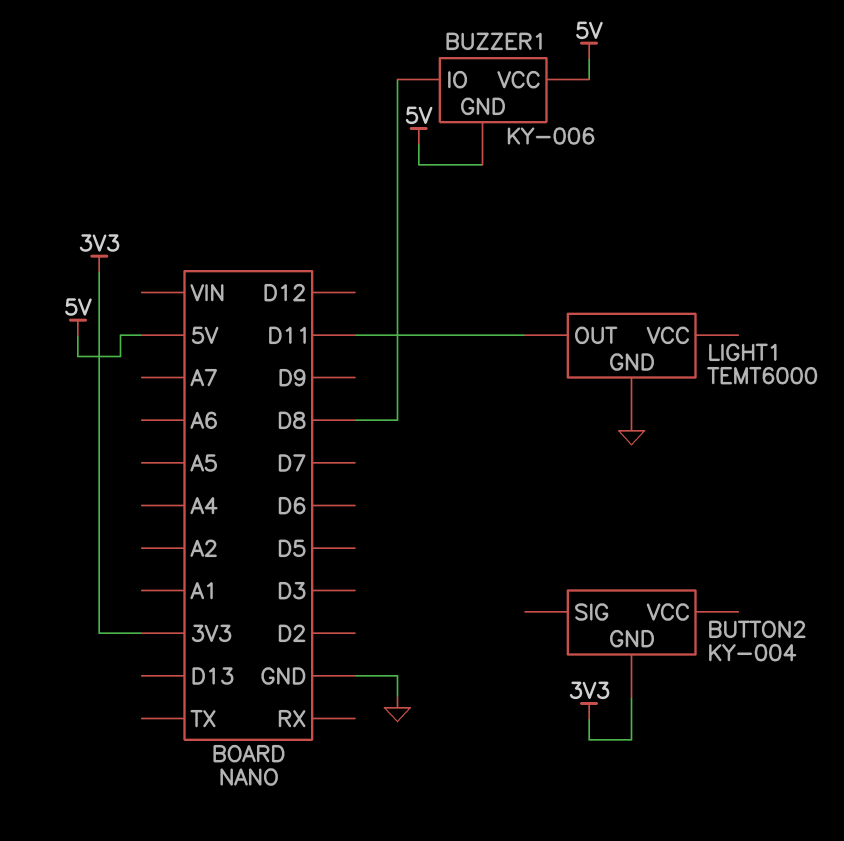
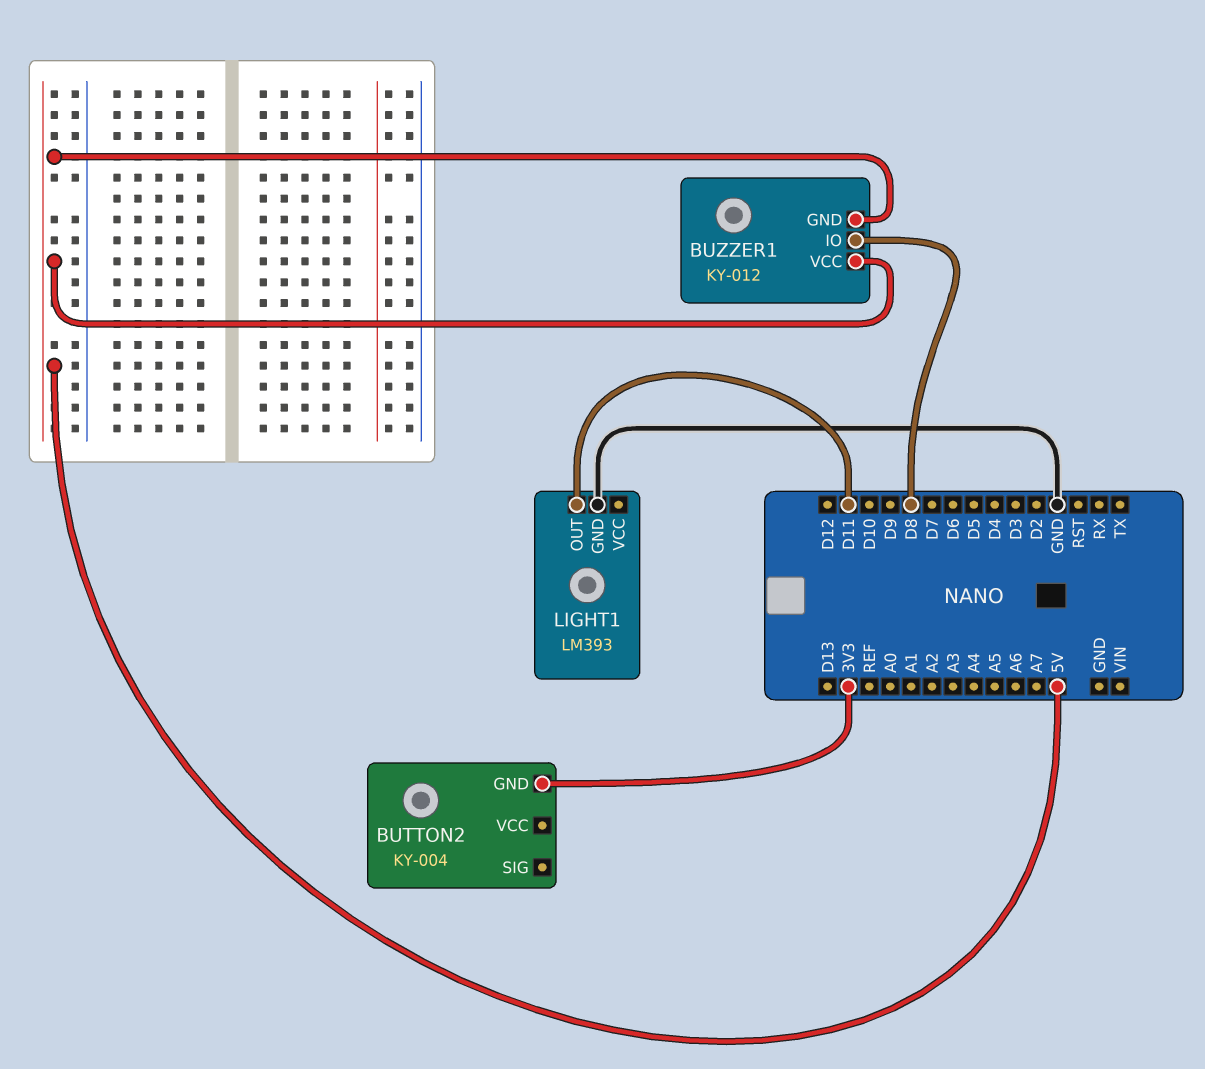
BUZZER1: KY-006 -> KY-012
LIGHT1: TEMT6000 -> LM393

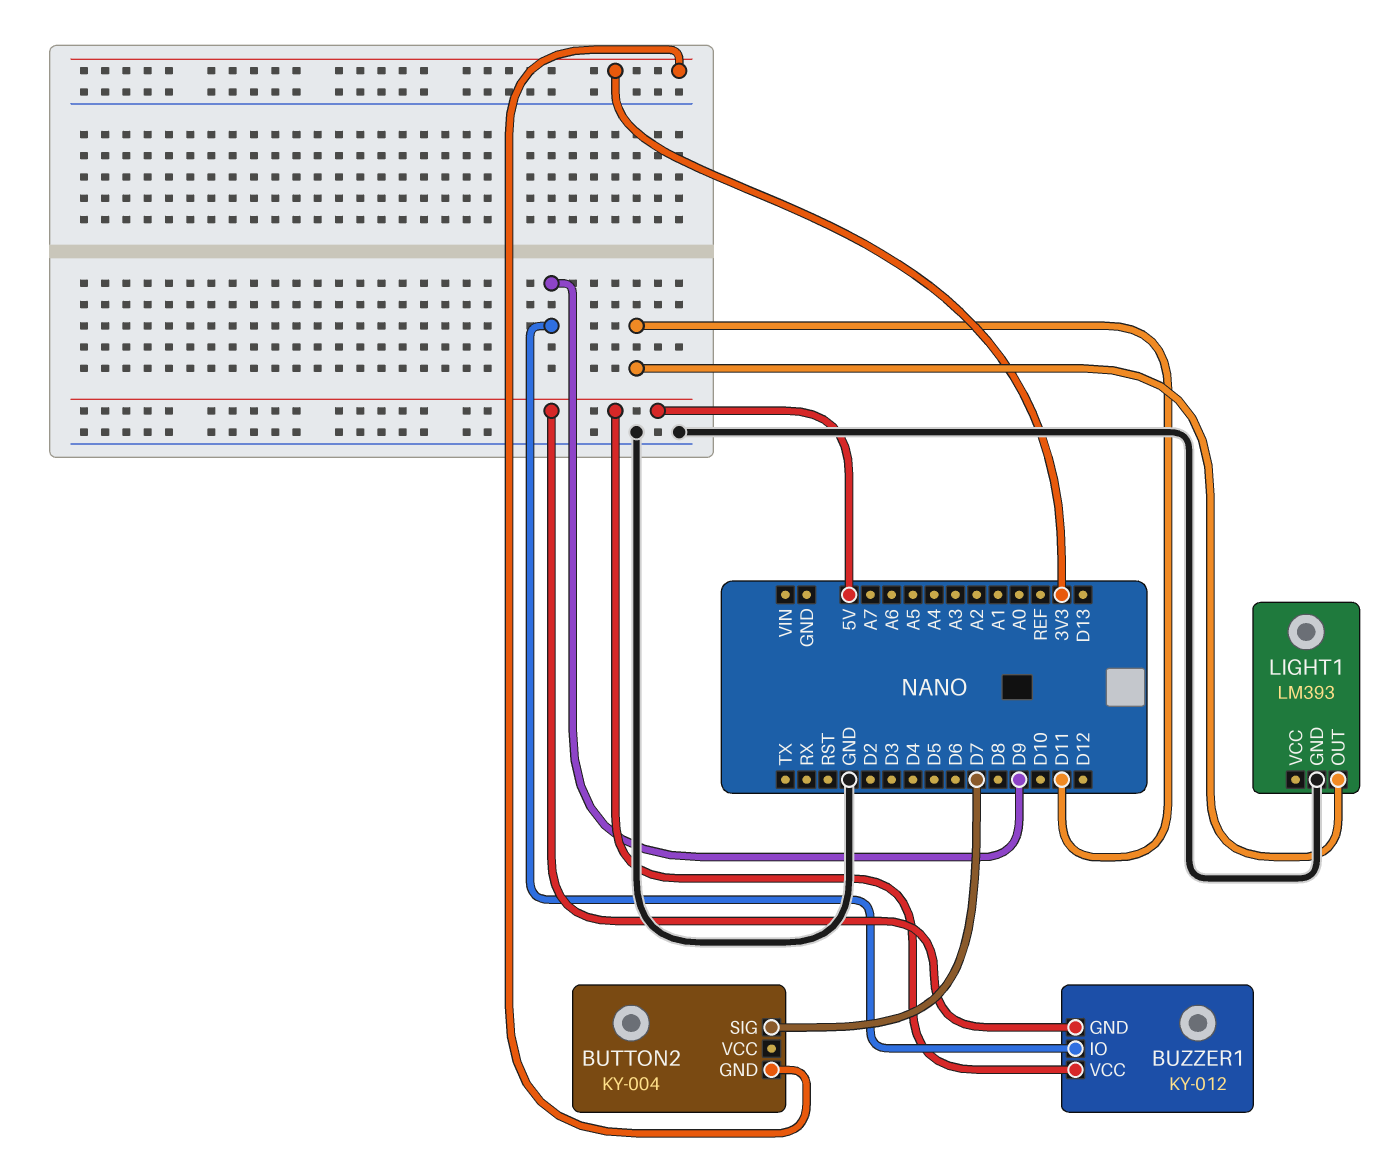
BUTTON2 pin SIG: none -> D7
BUZZER1 pin IO: D8 -> D9

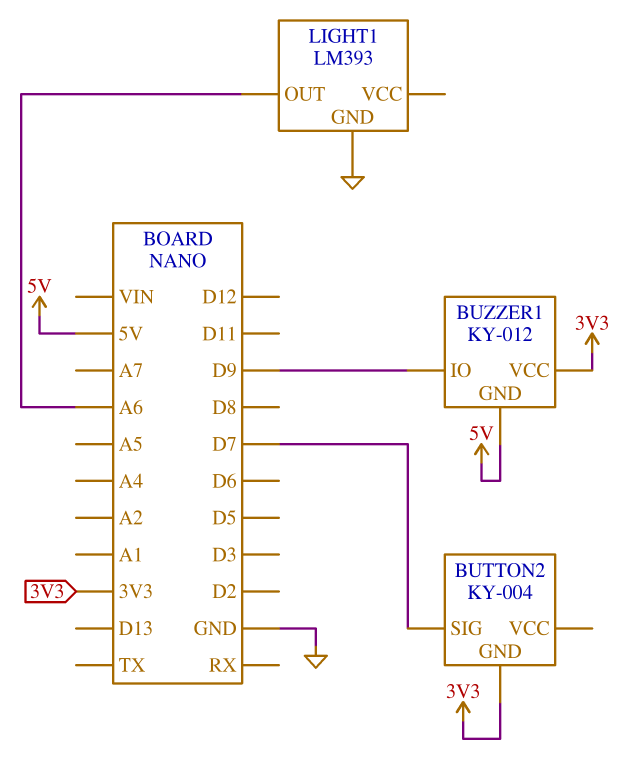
BUZZER1 pin VCC: 5V -> 3V3
LIGHT1 pin OUT: D11 -> A6

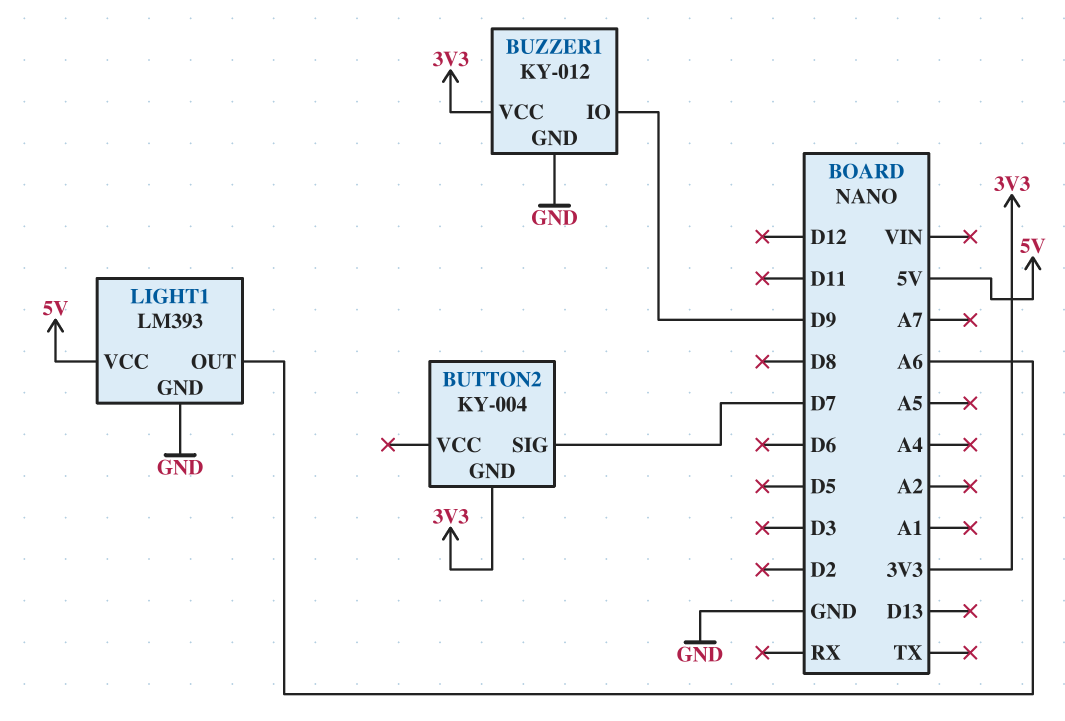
BUZZER1 pin GND: 5V -> GND
LIGHT1 pin VCC: none -> 5V

